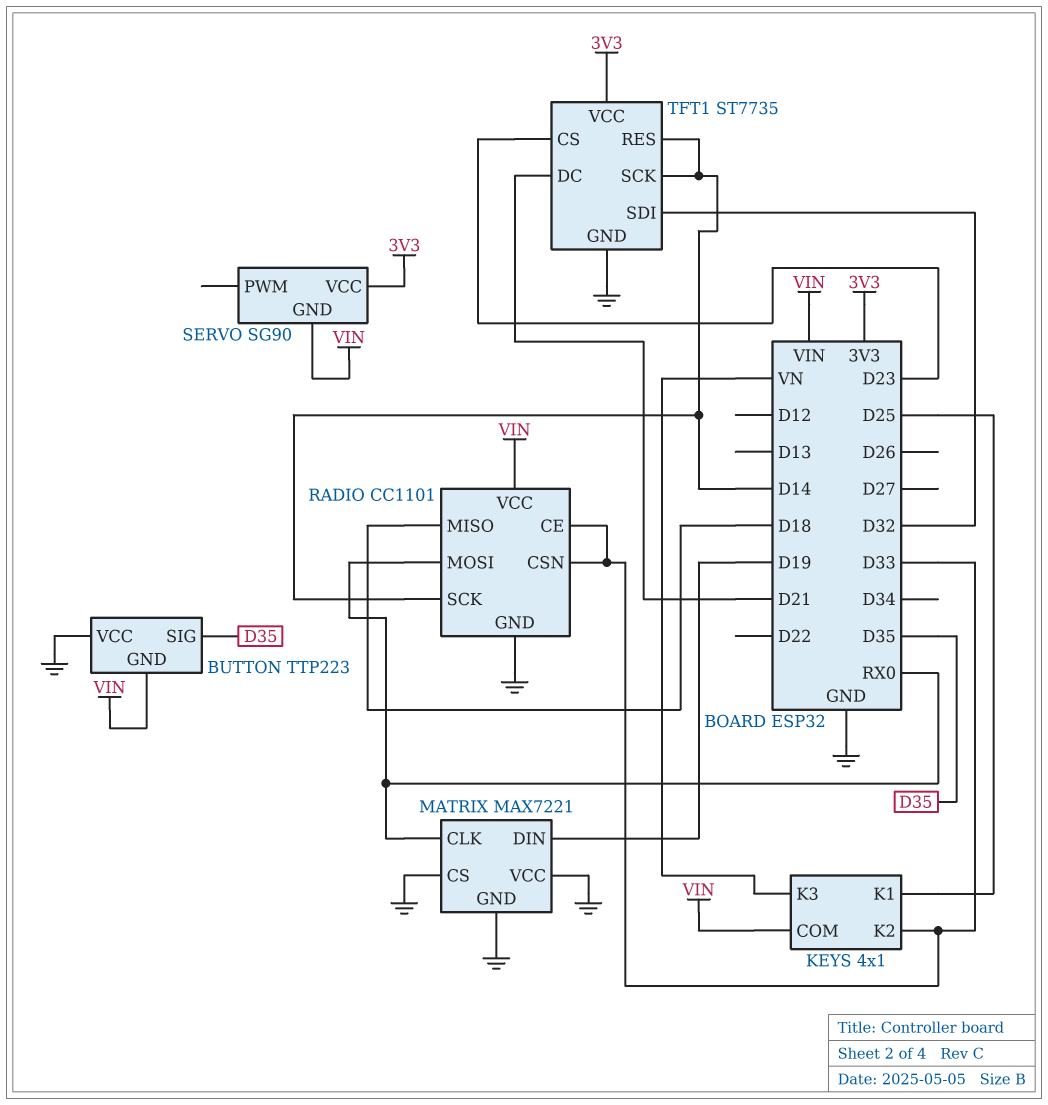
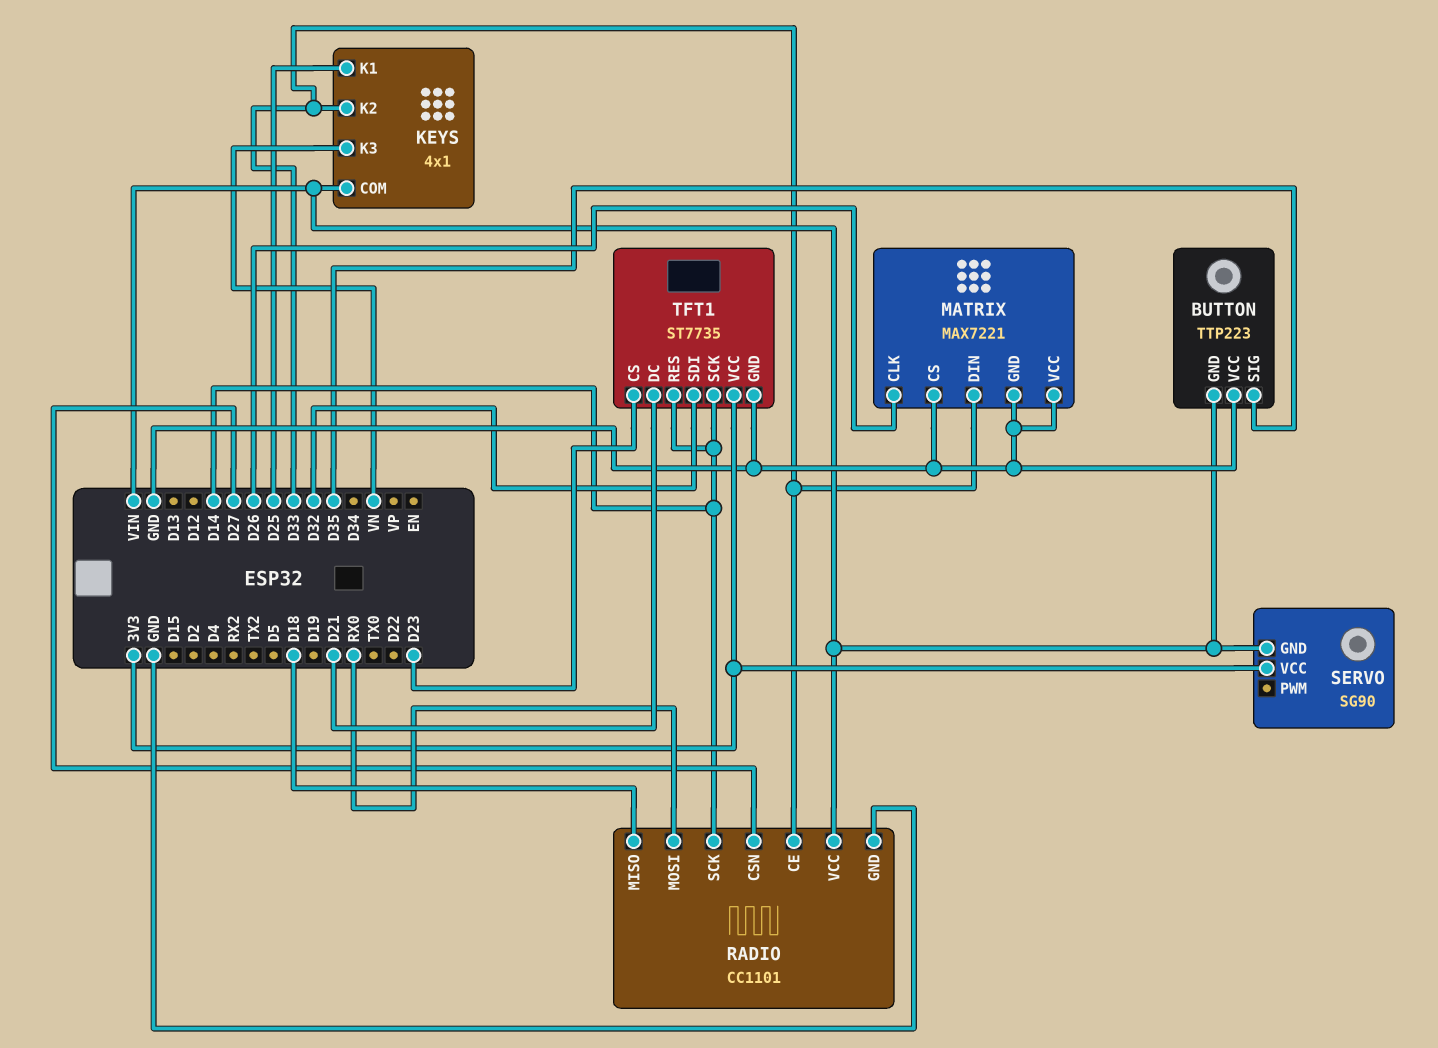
MATRIX pin CLK: RX0 -> D26
MATRIX pin DIN: D19 -> D33
RADIO pin CSN: D33 -> D27

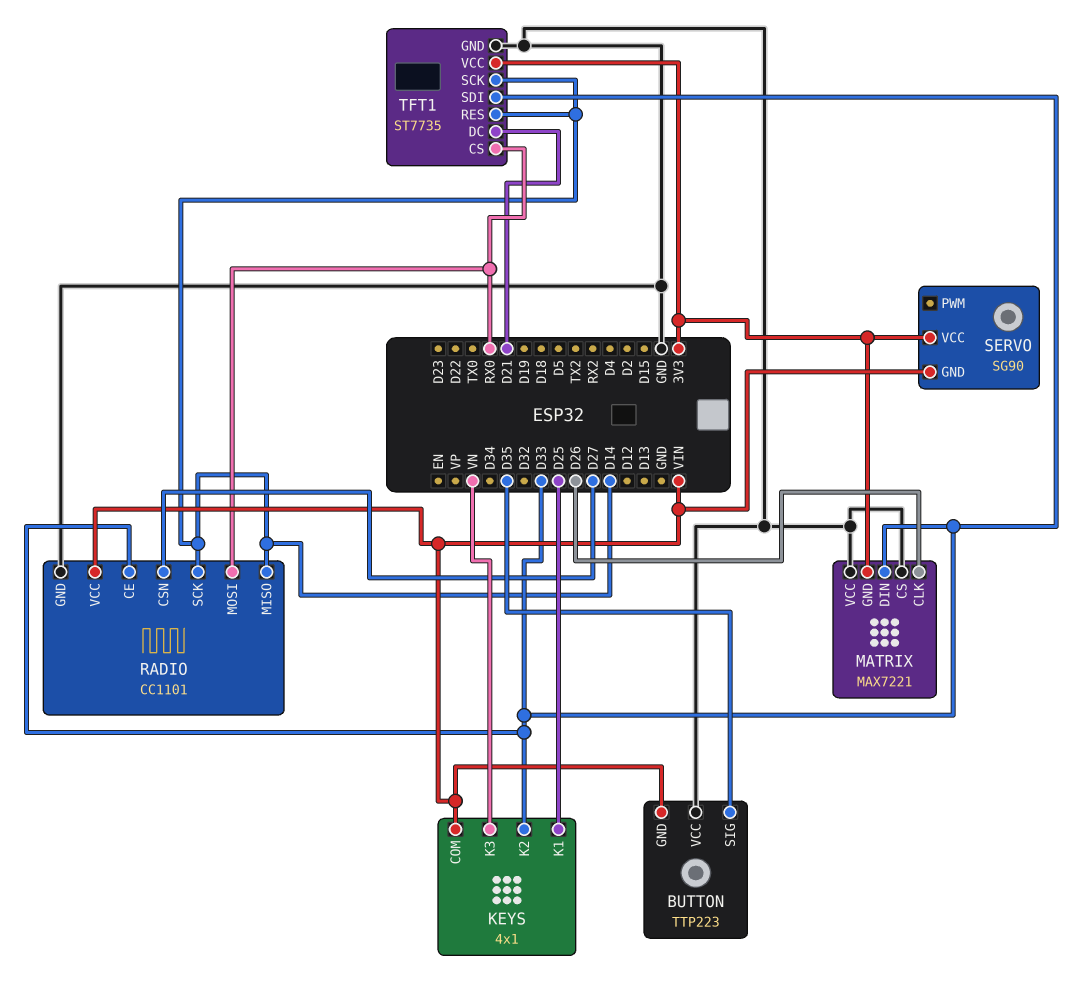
MATRIX pin GND: GND -> 3V3
RADIO pin MISO: D18 -> D14
TFT1 pin CS: D23 -> RX0
TFT1 pin SDI: D32 -> D33

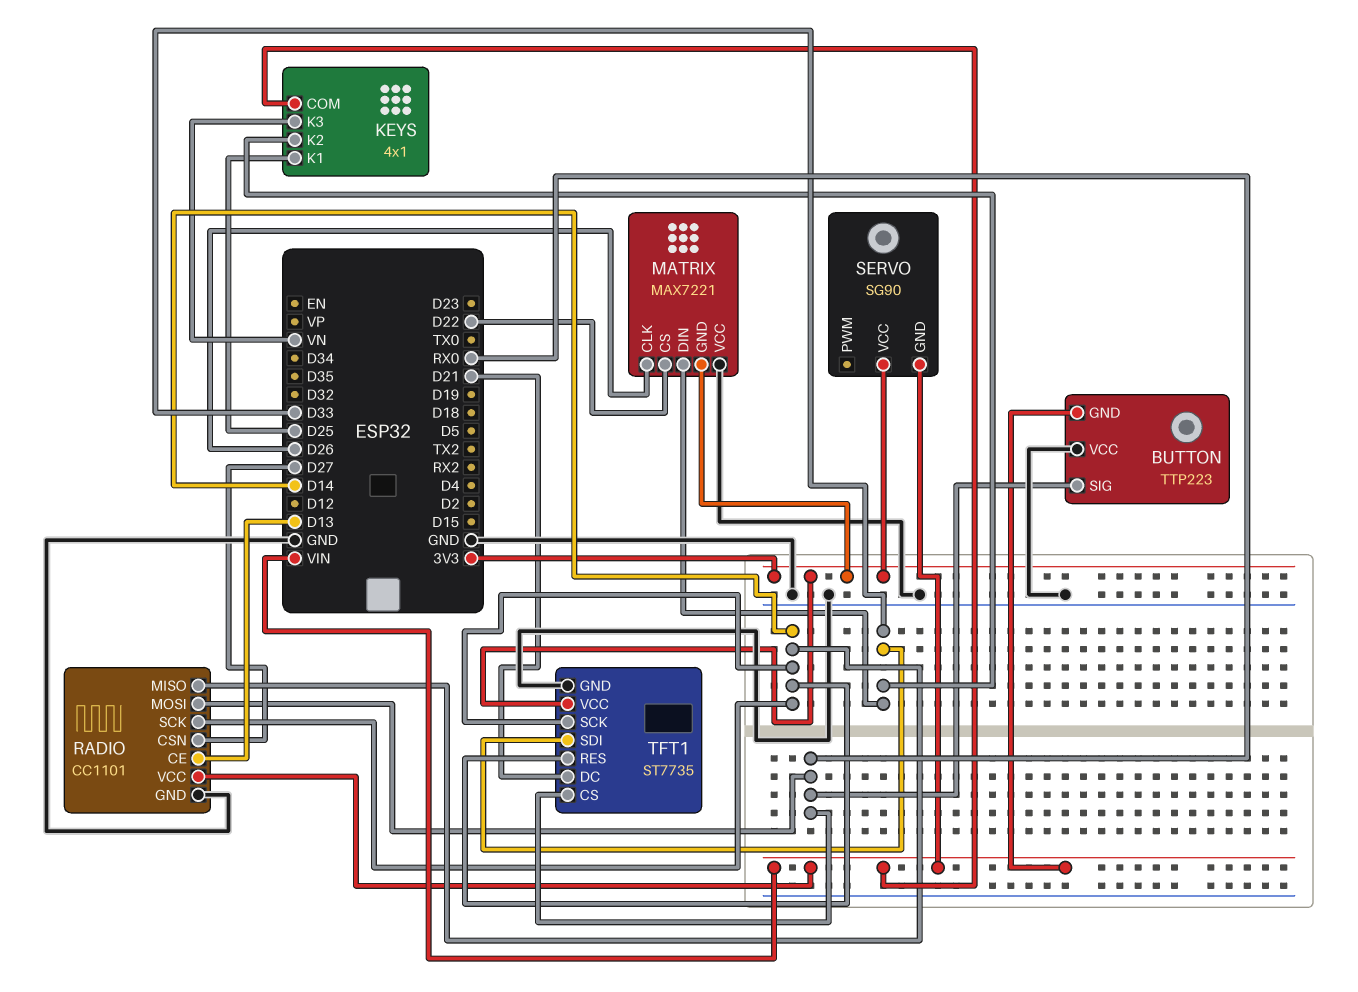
BUTTON pin SIG: D35 -> RX0
MATRIX pin CS: GND -> D22
RADIO pin CE: D33 -> D13

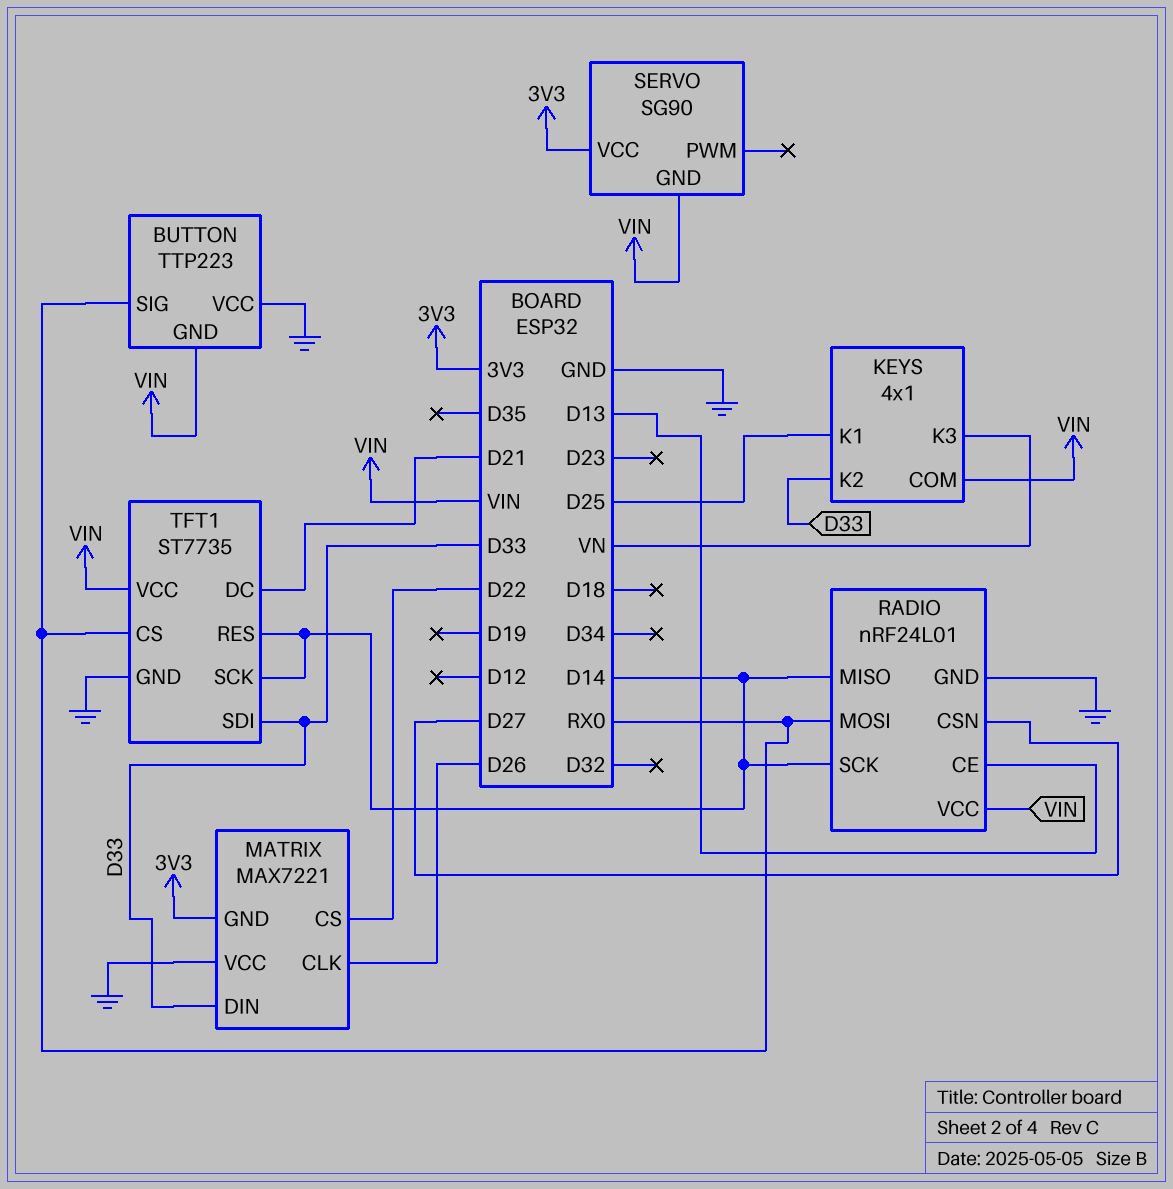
RADIO: CC1101 -> nRF24L01
TFT1 pin VCC: 3V3 -> VIN

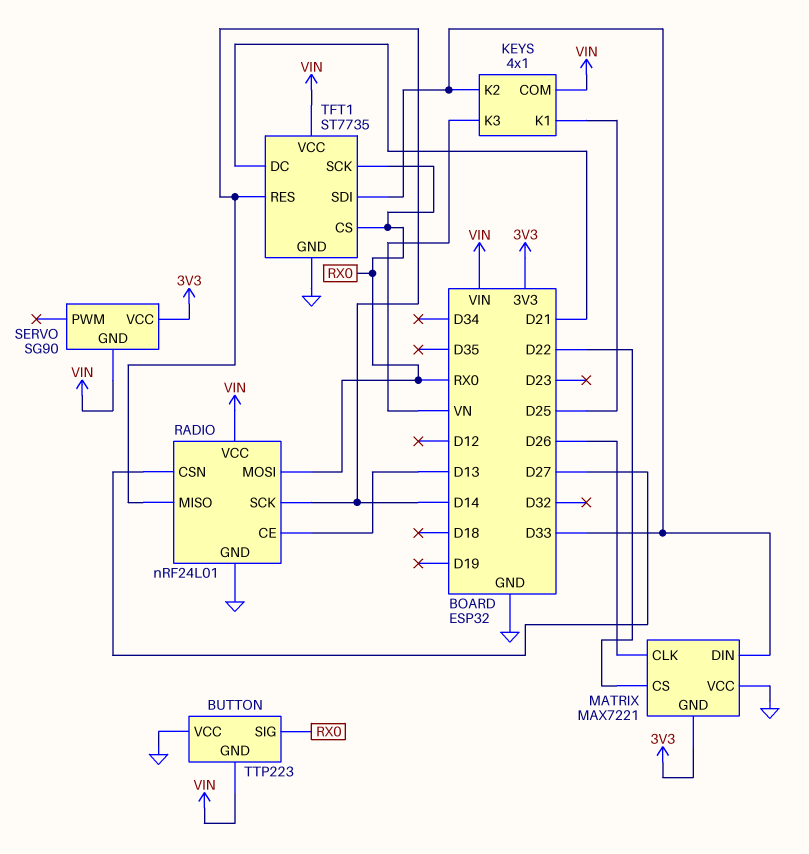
TFT1 pin SCK: D14 -> RX0

